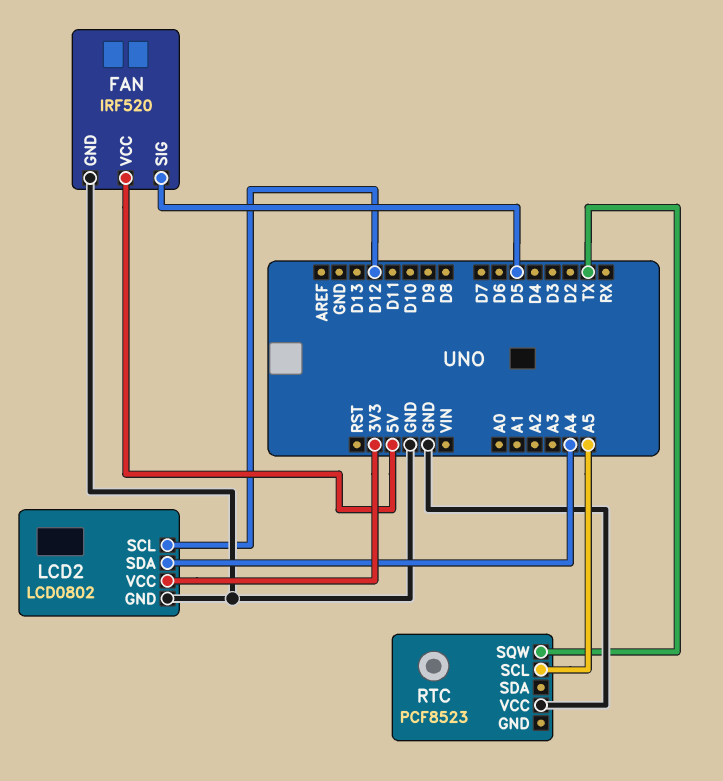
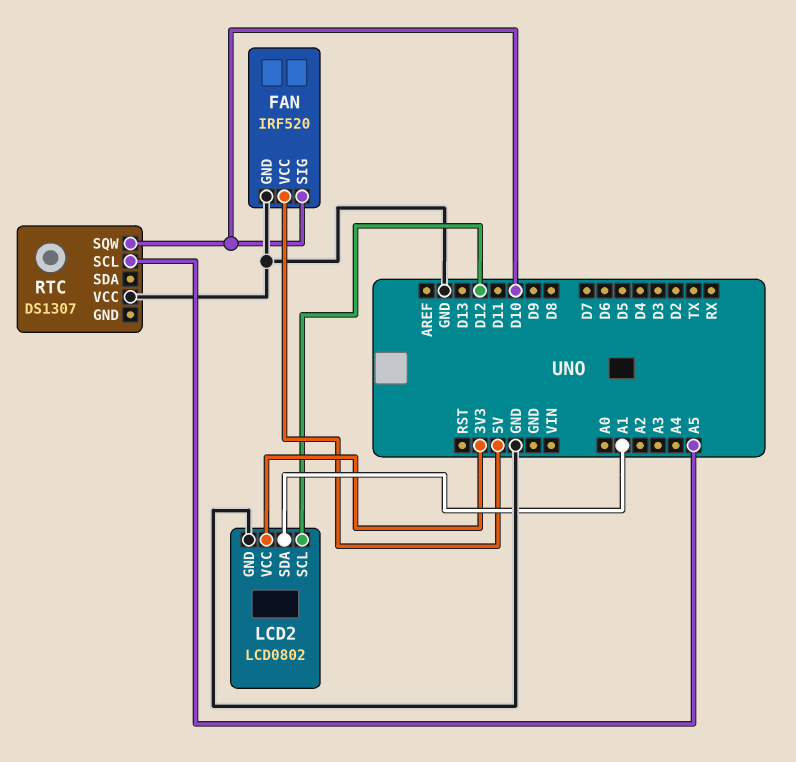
FAN pin SIG: D5 -> D10
LCD2 pin SDA: A4 -> A1
RTC: PCF8523 -> DS1307
RTC pin SQW: TX -> D10

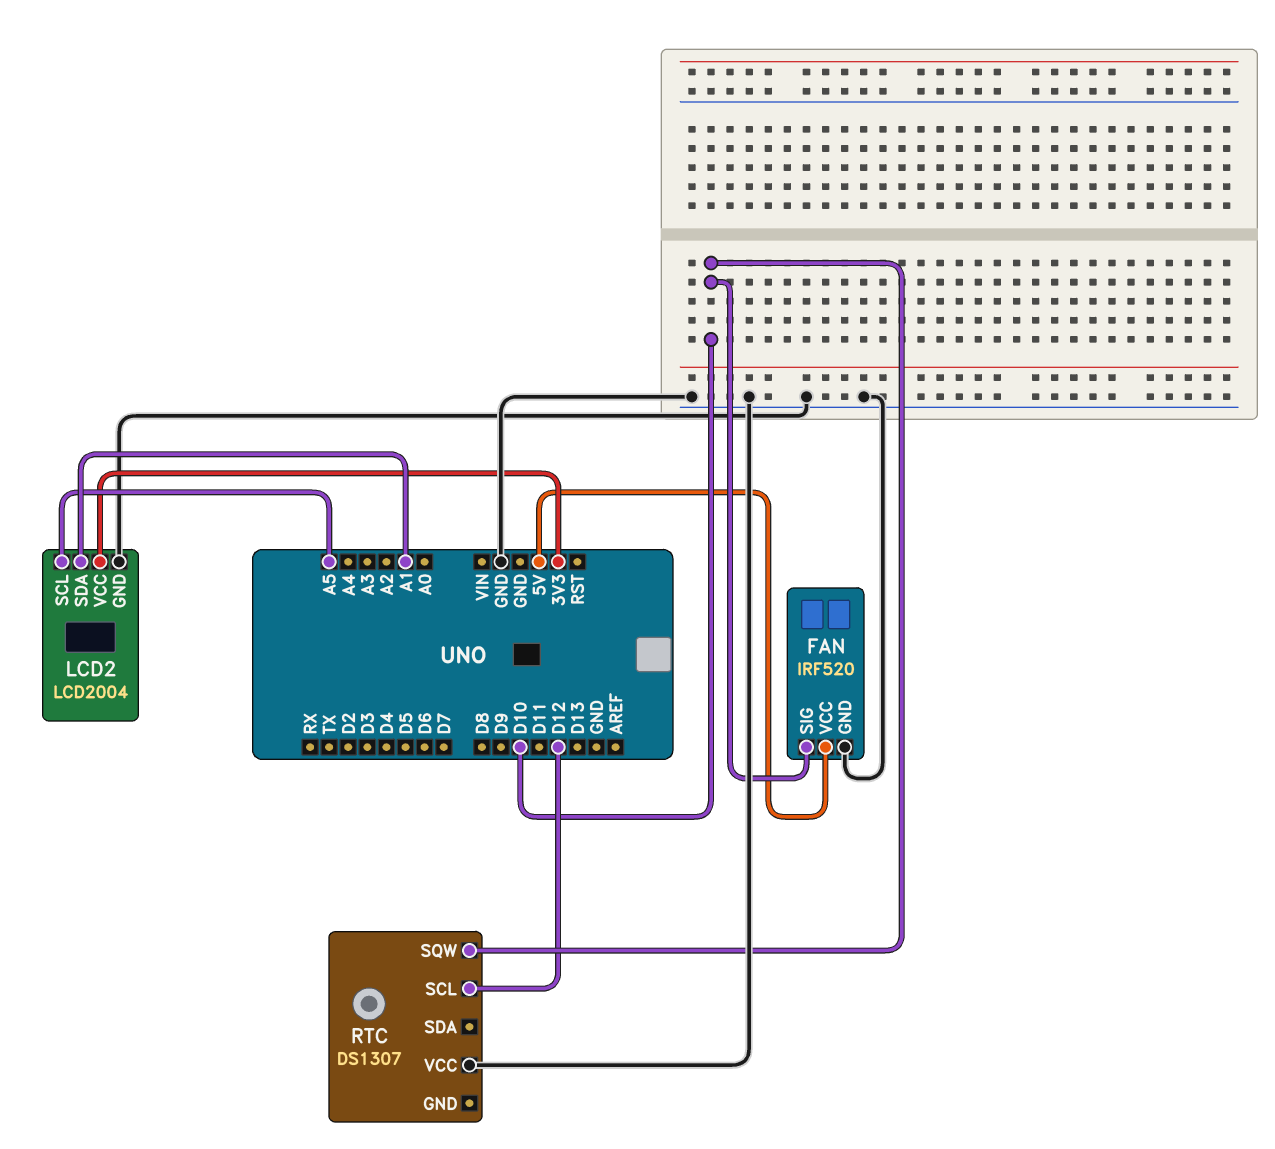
LCD2: LCD0802 -> LCD2004
LCD2 pin SCL: D12 -> A5
RTC pin SCL: A5 -> D12

